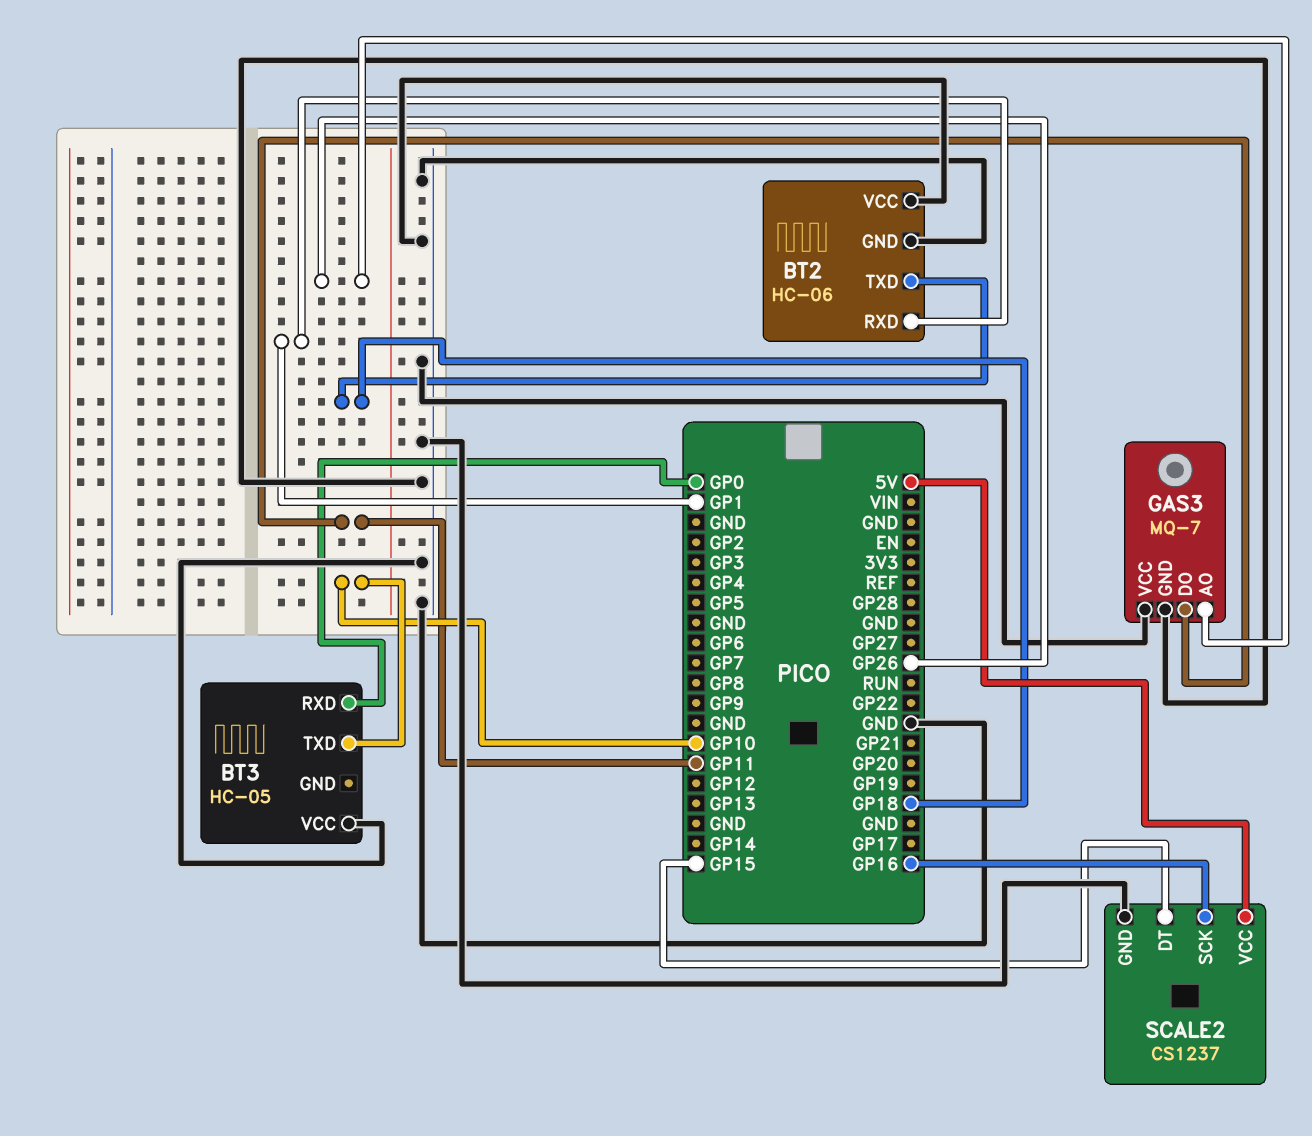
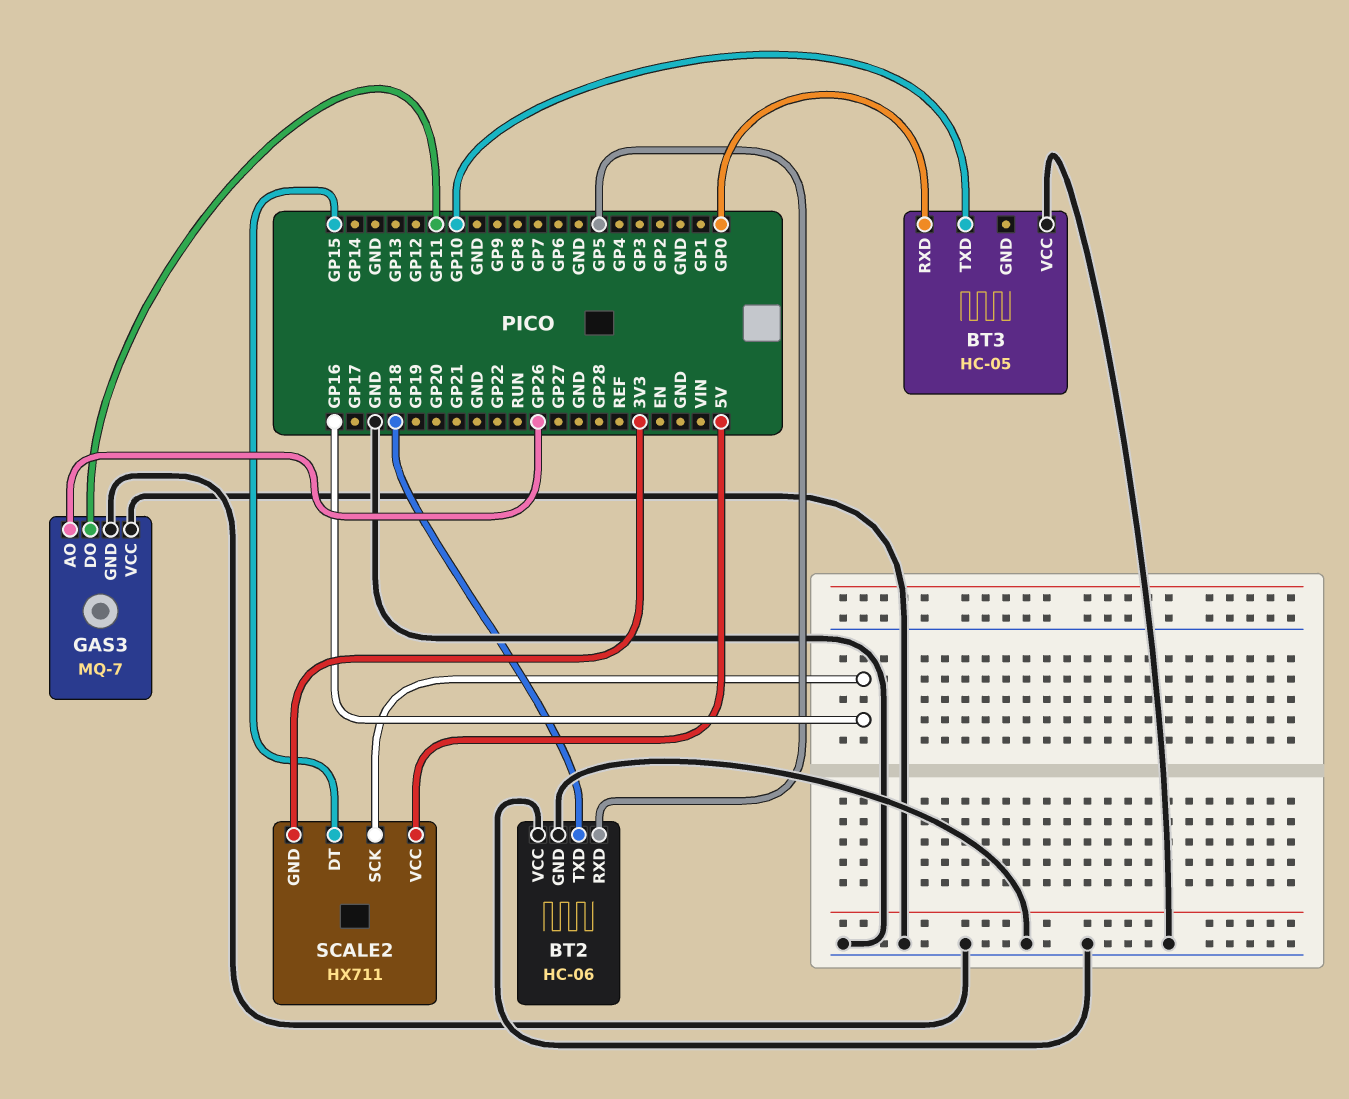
BT2 pin RXD: GP1 -> GP5
SCALE2: CS1237 -> HX711
SCALE2 pin GND: GND -> 3V3

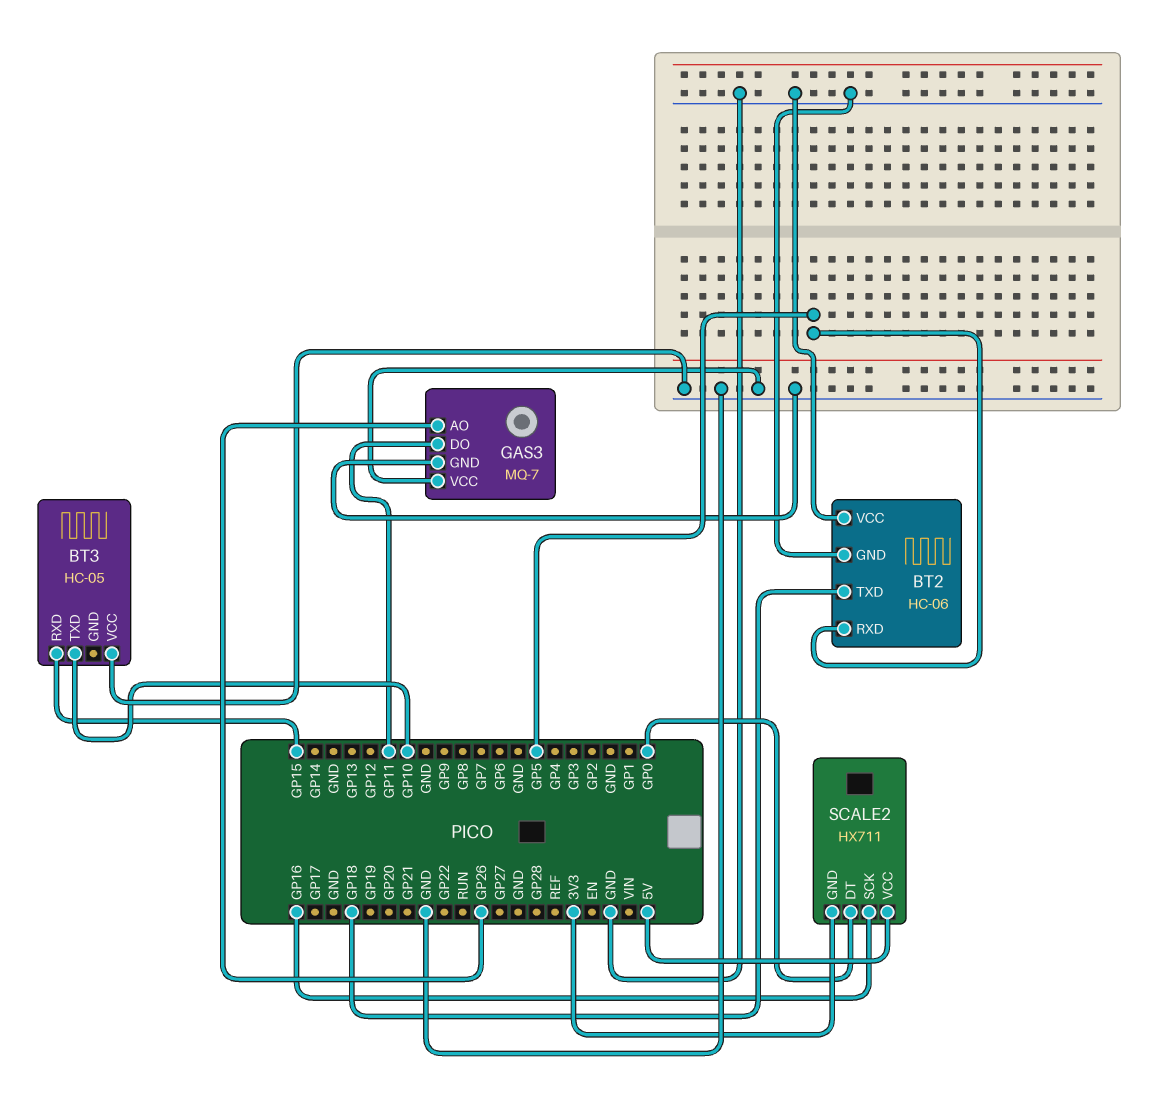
BT3 pin RXD: GP0 -> GP15
SCALE2 pin DT: GP15 -> GP0

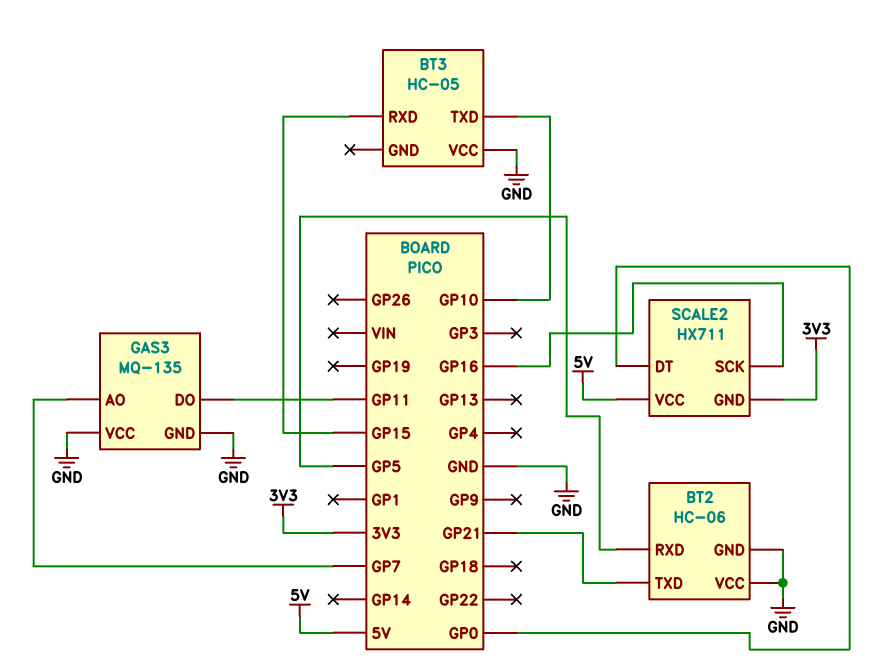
BT2 pin TXD: GP18 -> GP21
GAS3: MQ-7 -> MQ-135
GAS3 pin AO: GP26 -> GP7

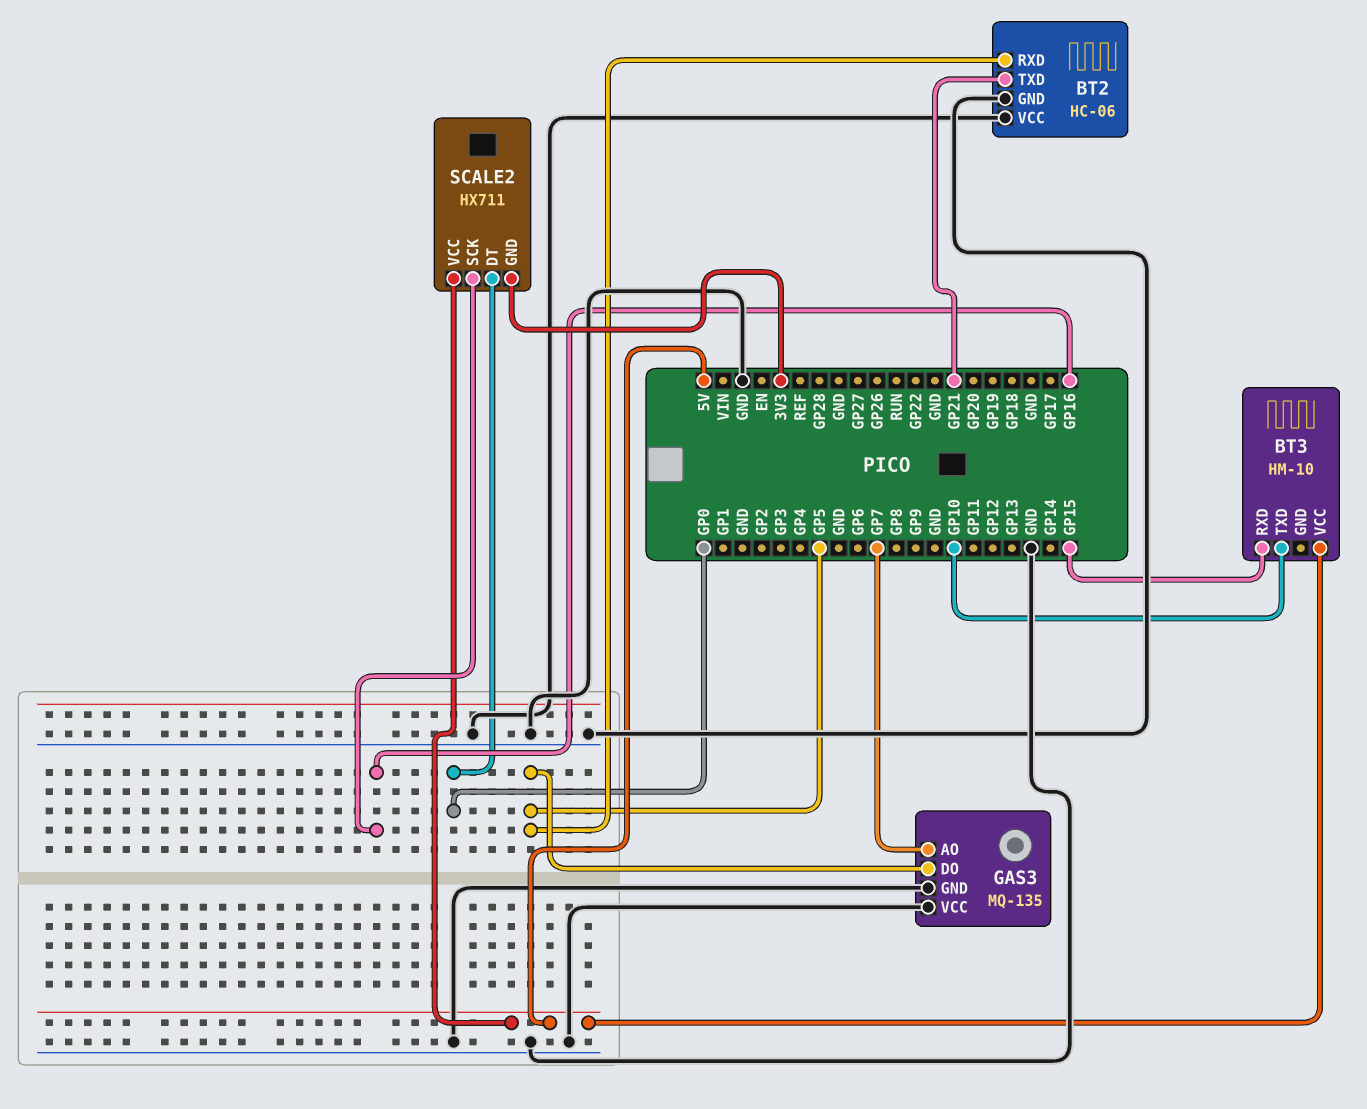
BT3: HC-05 -> HM-10
BT3 pin VCC: GND -> 5V
GAS3 pin DO: GP11 -> GP5

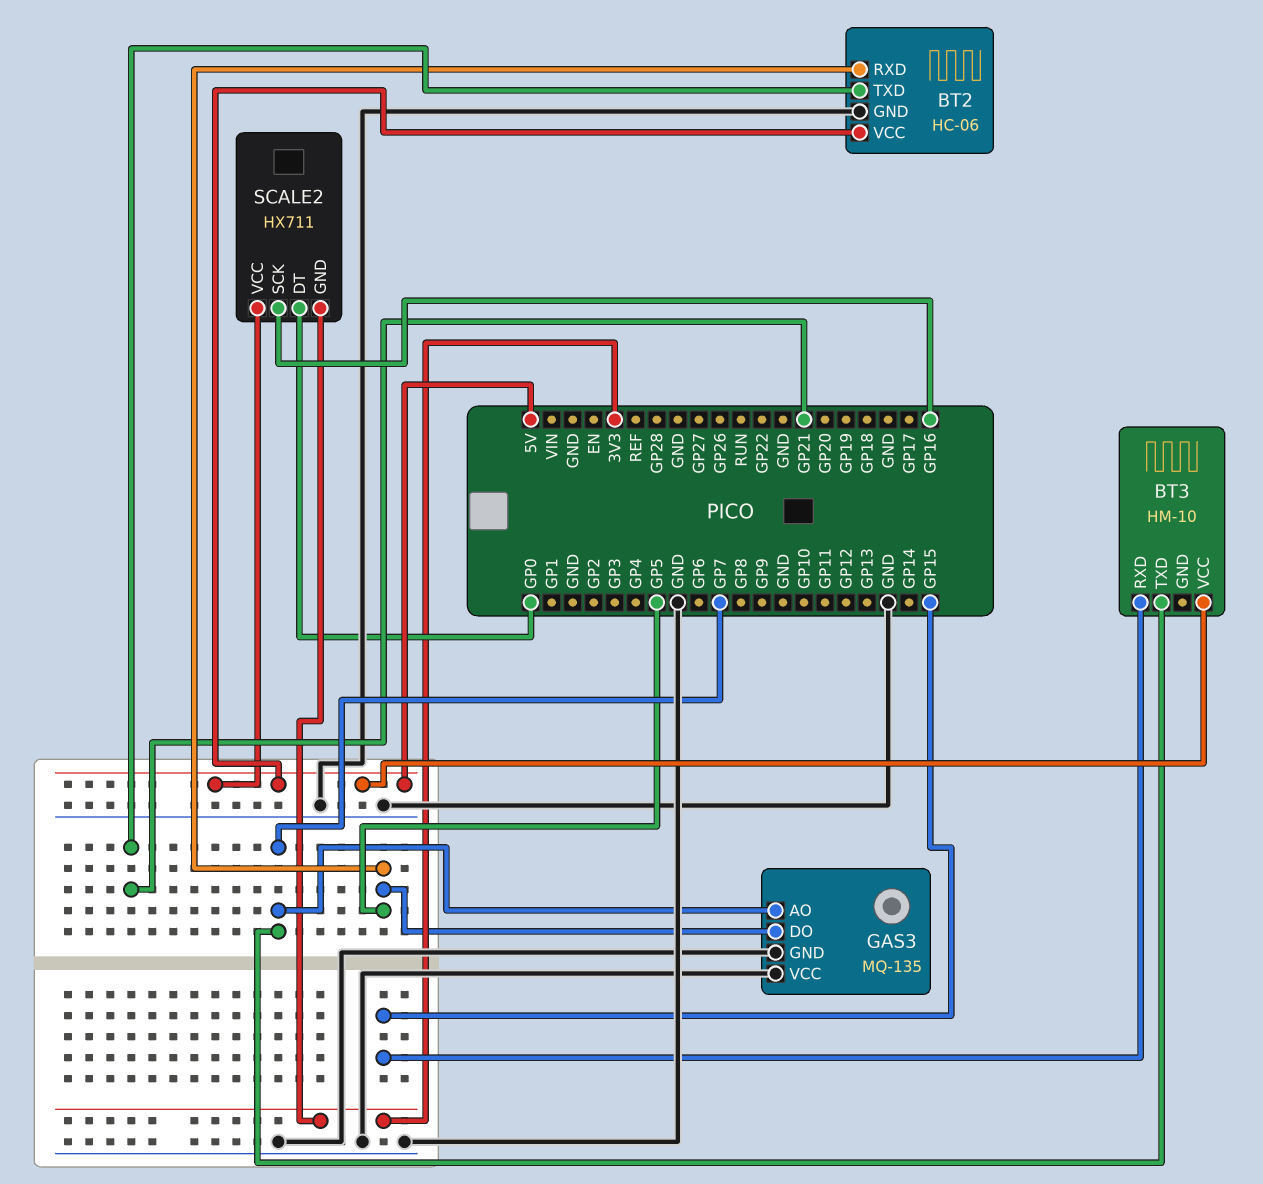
BT2 pin VCC: GND -> 5V
BT3 pin TXD: GP10 -> GP7

